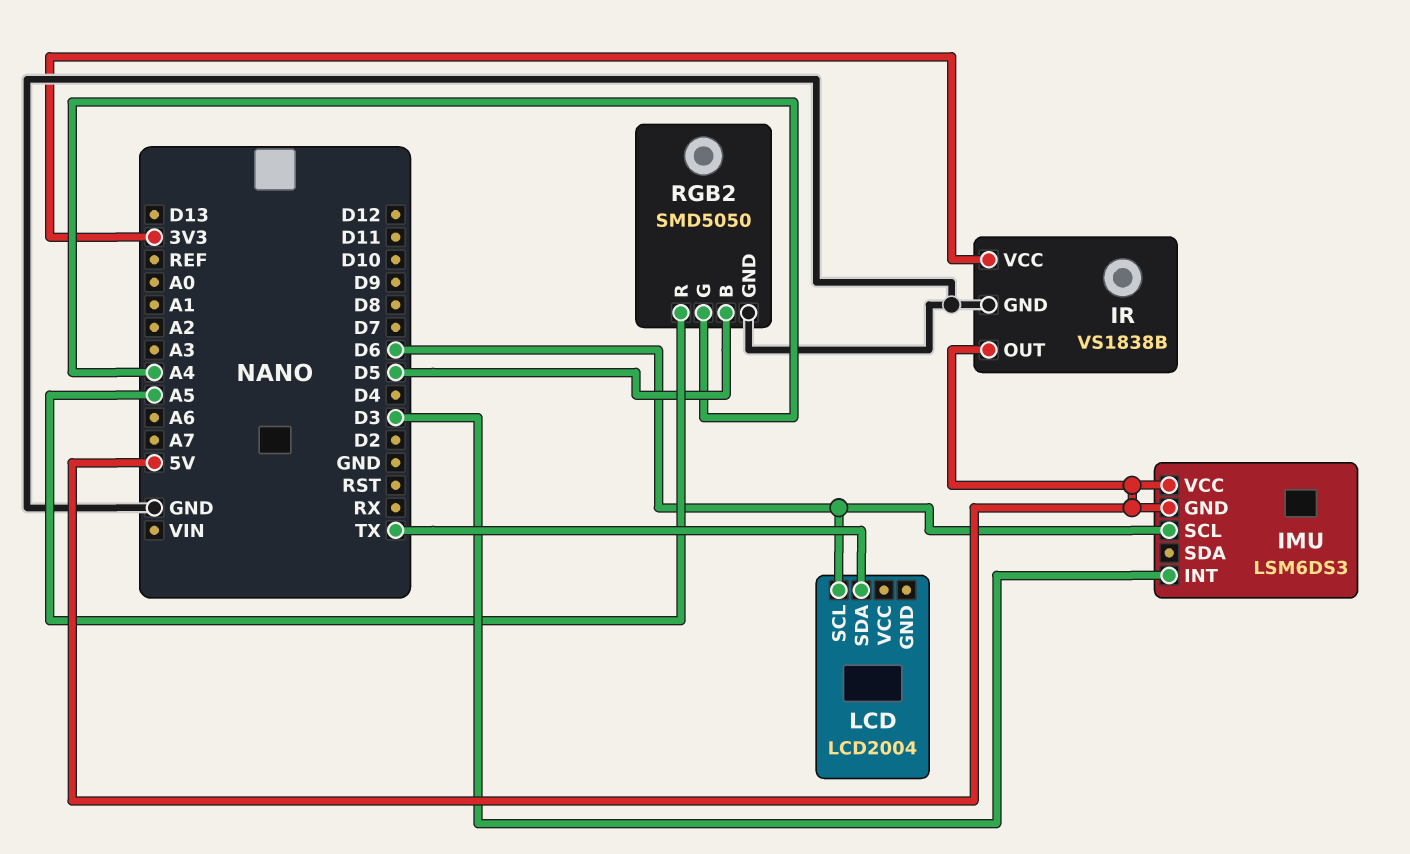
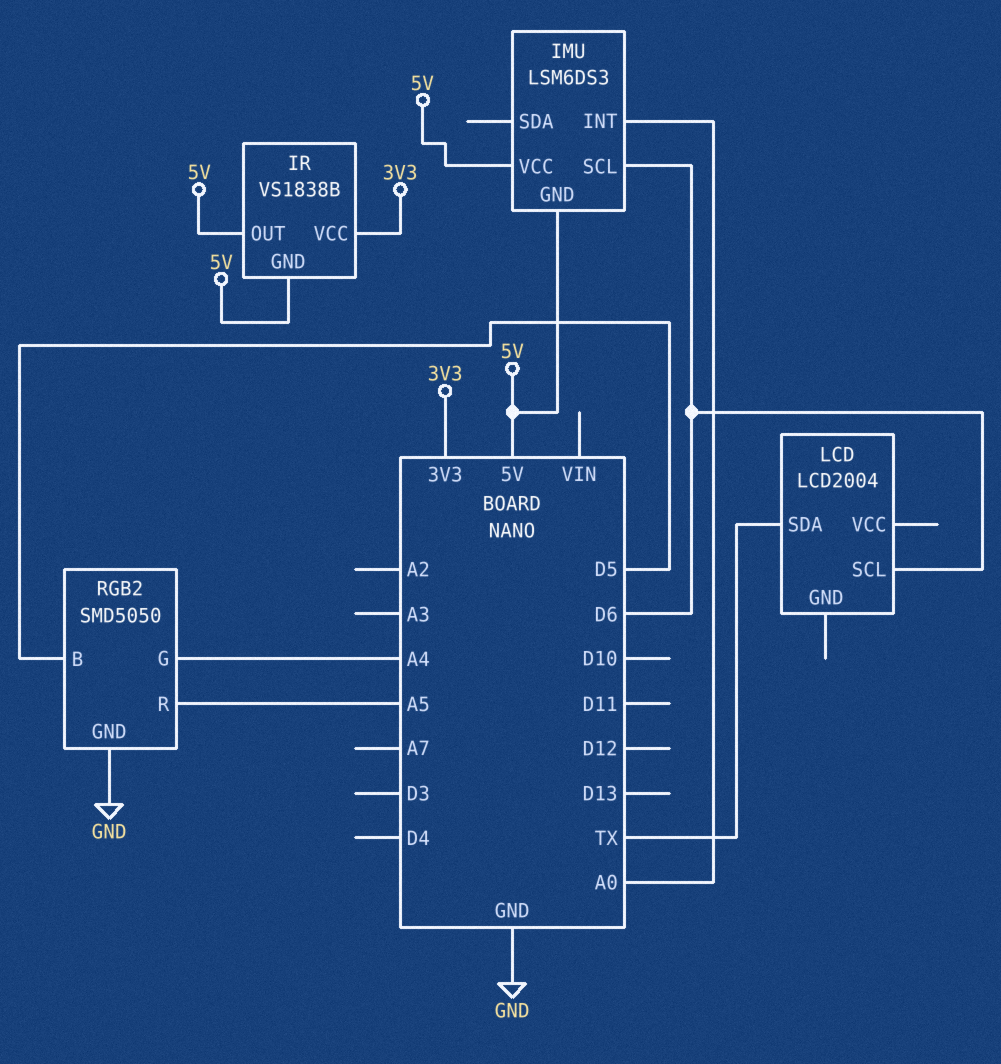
IMU pin INT: D3 -> A0
IR pin GND: GND -> 5V

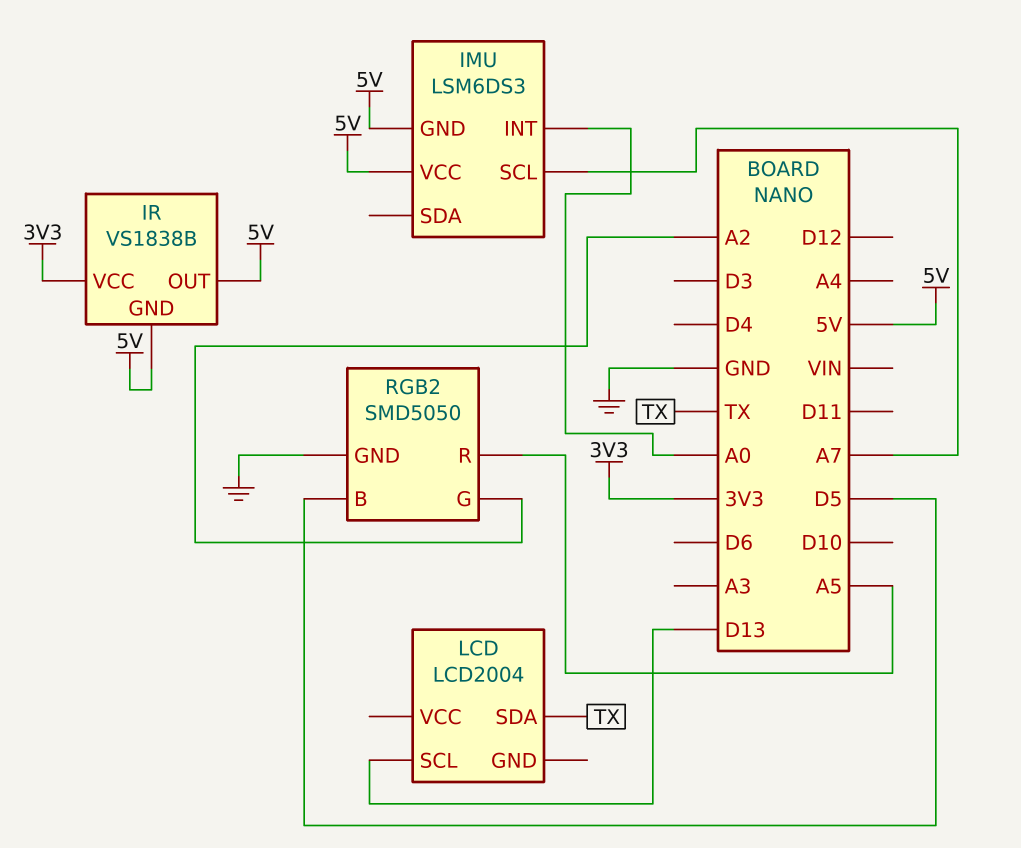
IMU pin SCL: D6 -> A7
LCD pin SCL: D6 -> D13
RGB2 pin G: A4 -> A2

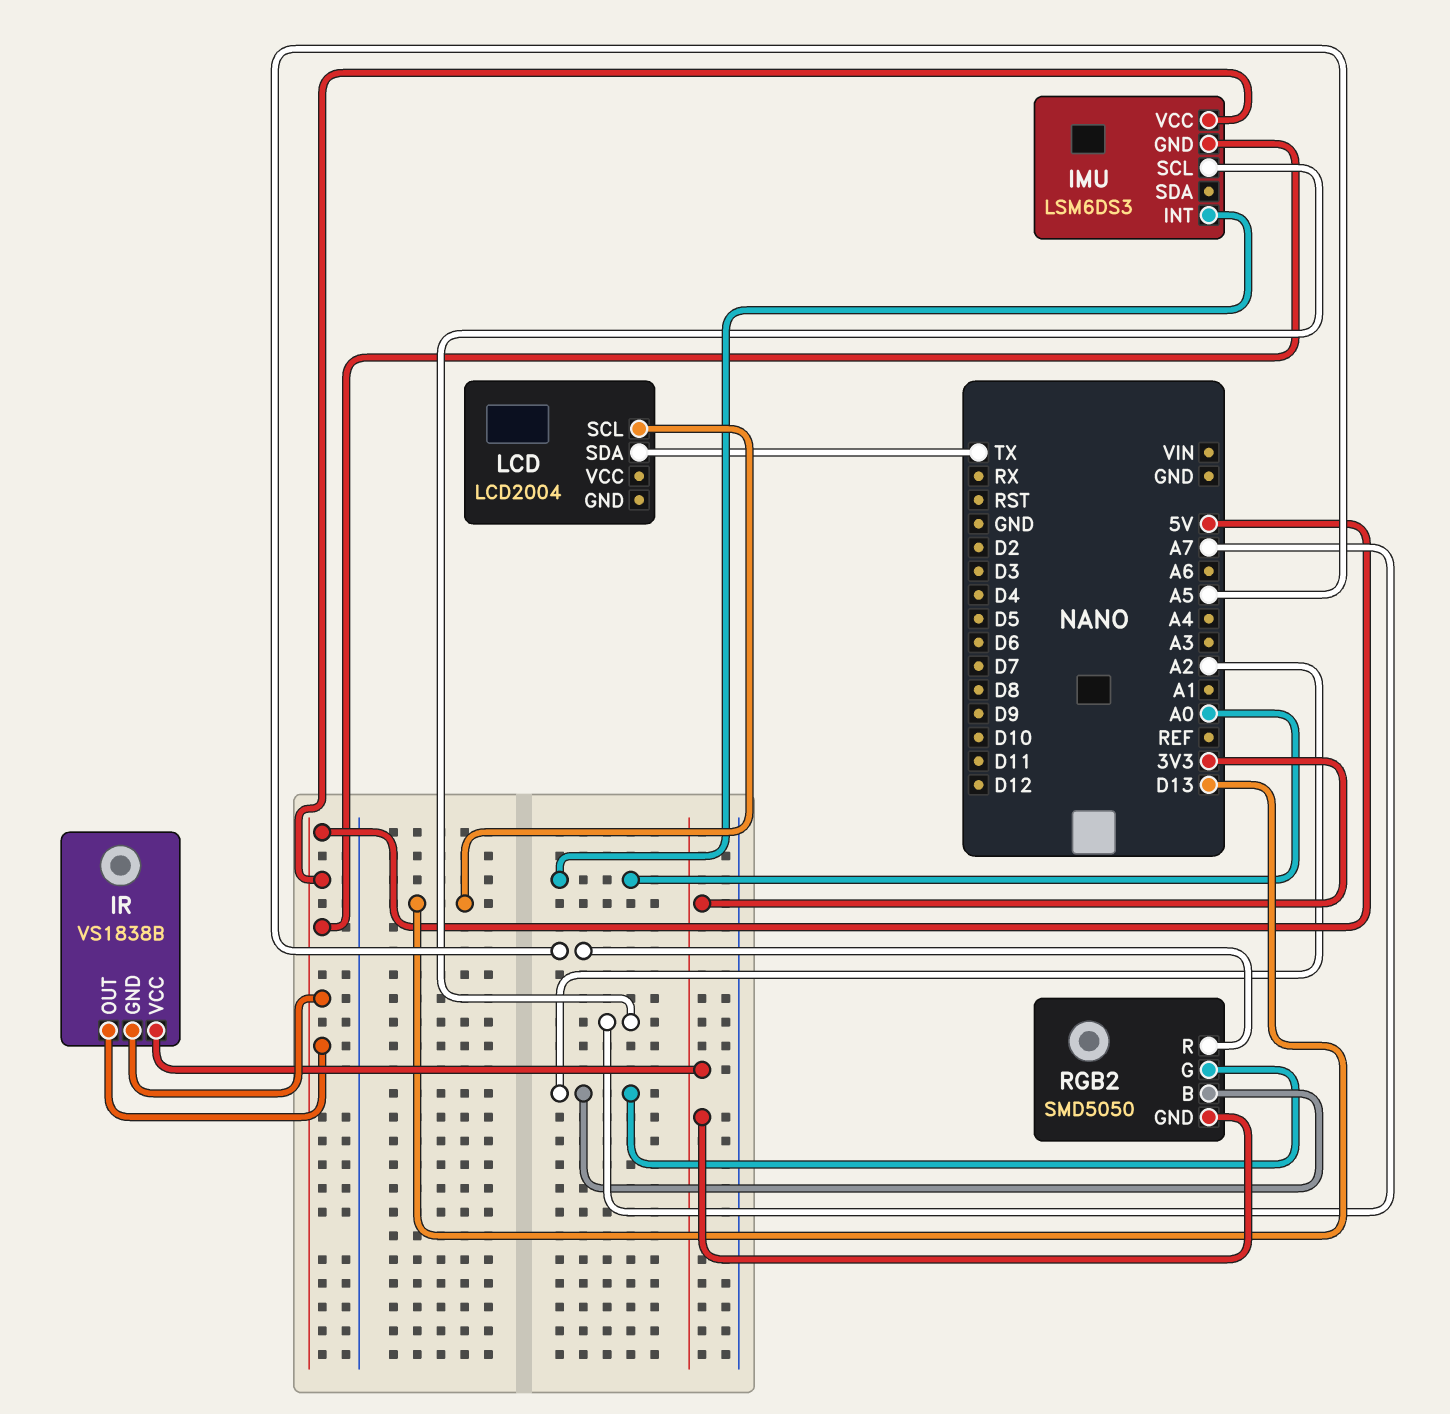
RGB2 pin B: D5 -> A2
RGB2 pin GND: GND -> 3V3

